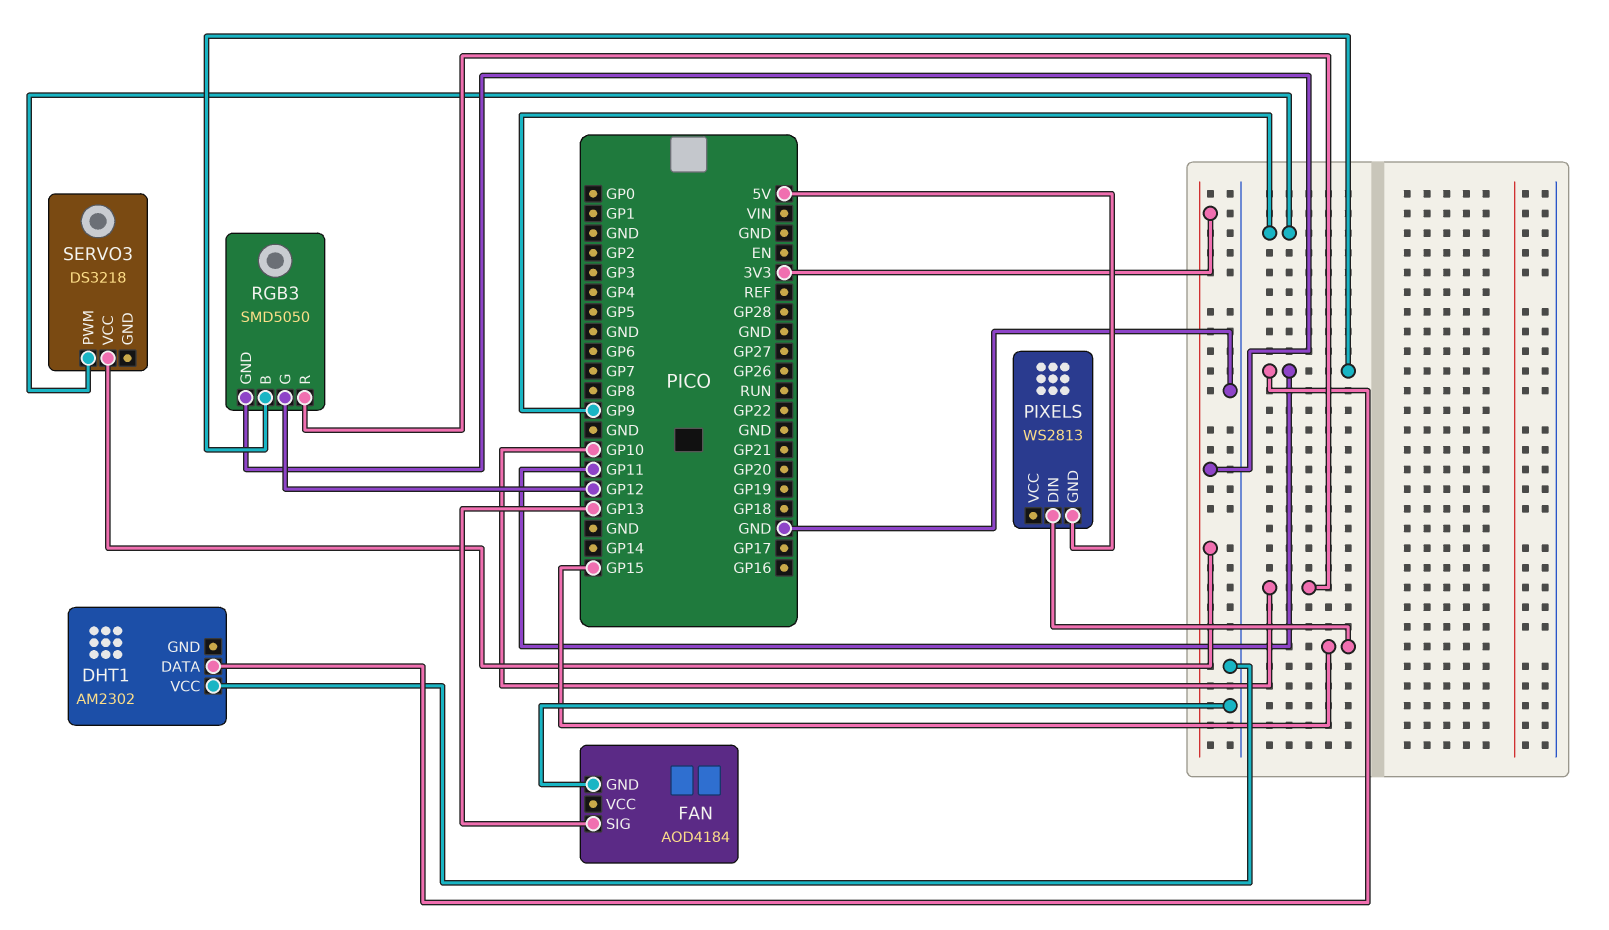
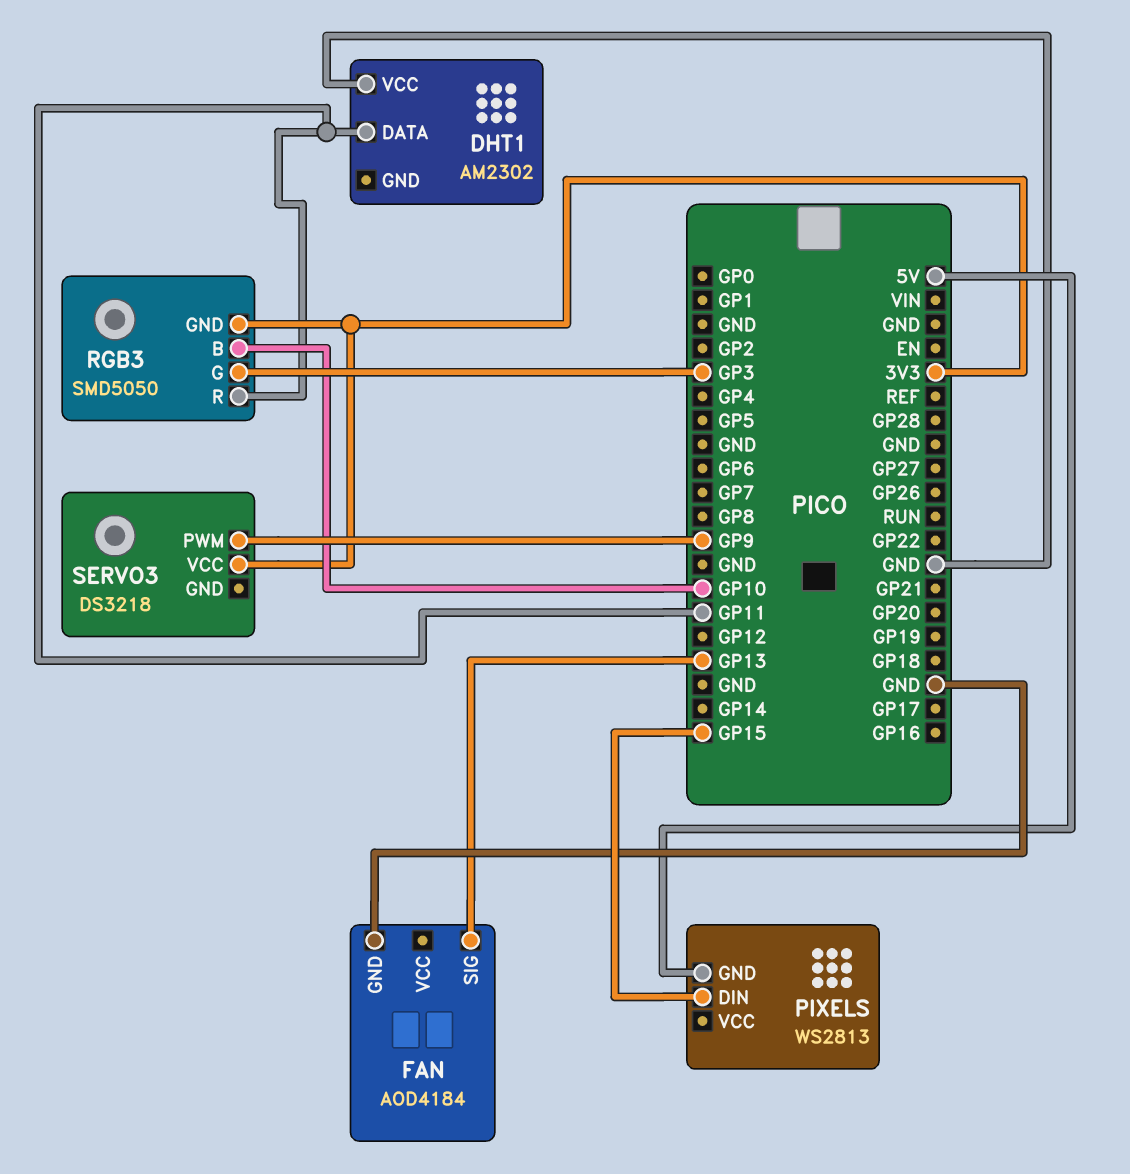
RGB3 pin B: GP11 -> GP10
RGB3 pin G: GP12 -> GP3
RGB3 pin R: GP10 -> GP11

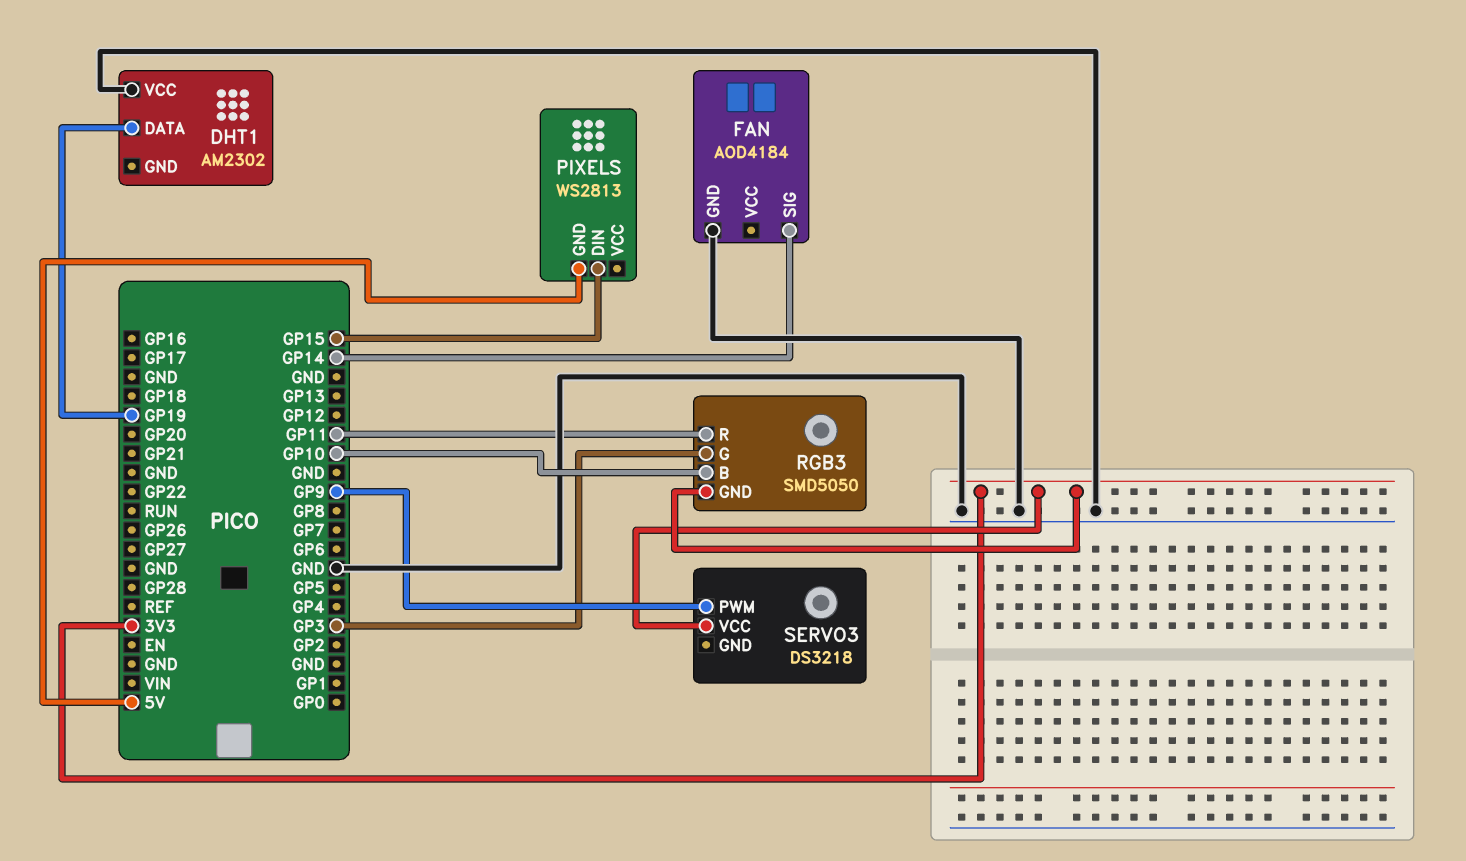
DHT1 pin DATA: GP11 -> GP19
FAN pin SIG: GP13 -> GP14

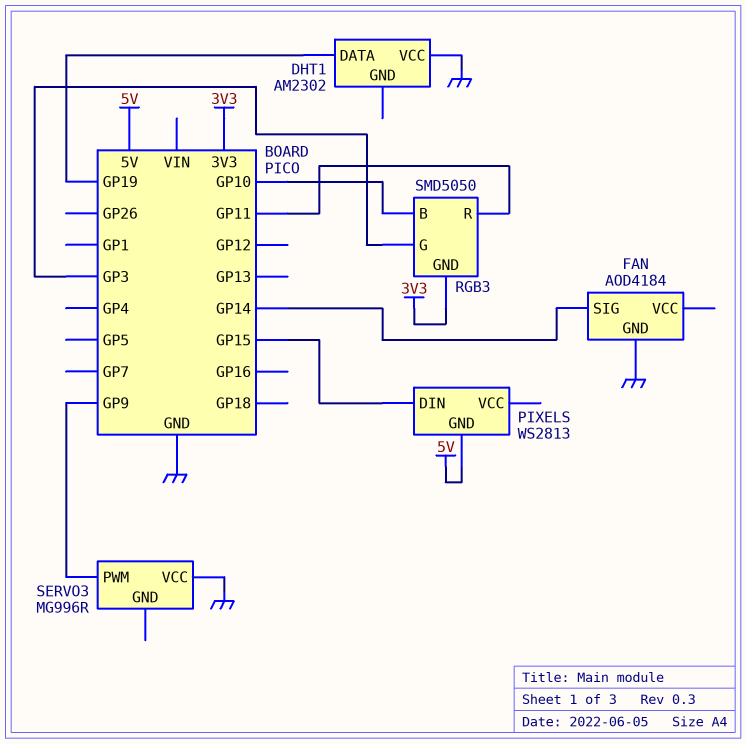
SERVO3: DS3218 -> MG996R
SERVO3 pin VCC: 3V3 -> GND

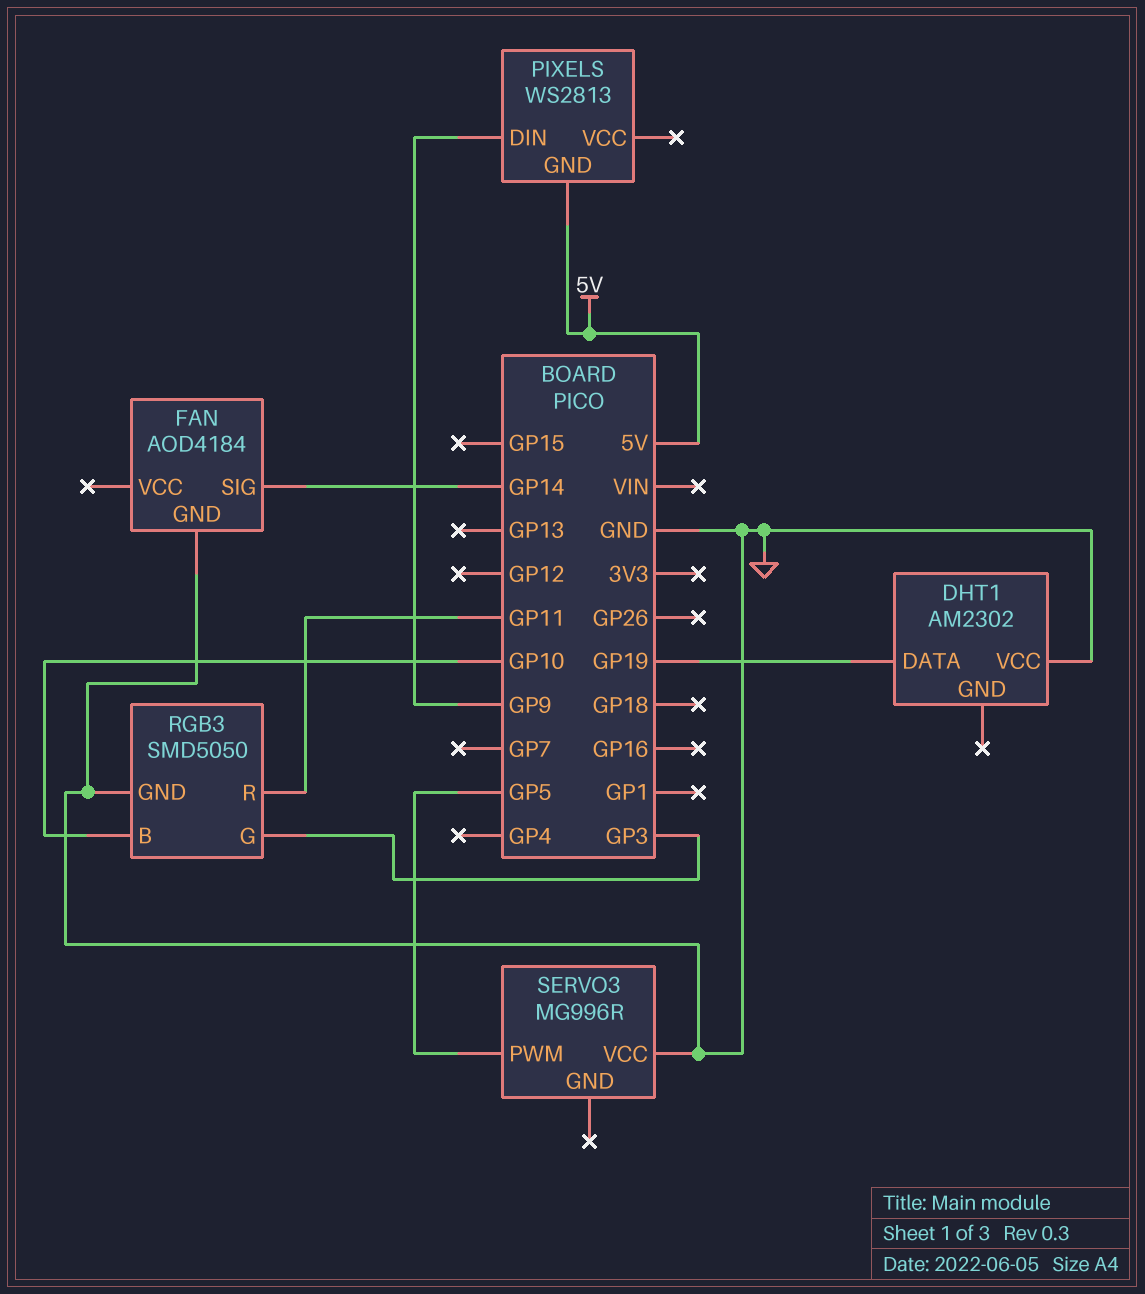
PIXELS pin DIN: GP15 -> GP9
RGB3 pin GND: 3V3 -> GND
SERVO3 pin PWM: GP9 -> GP5

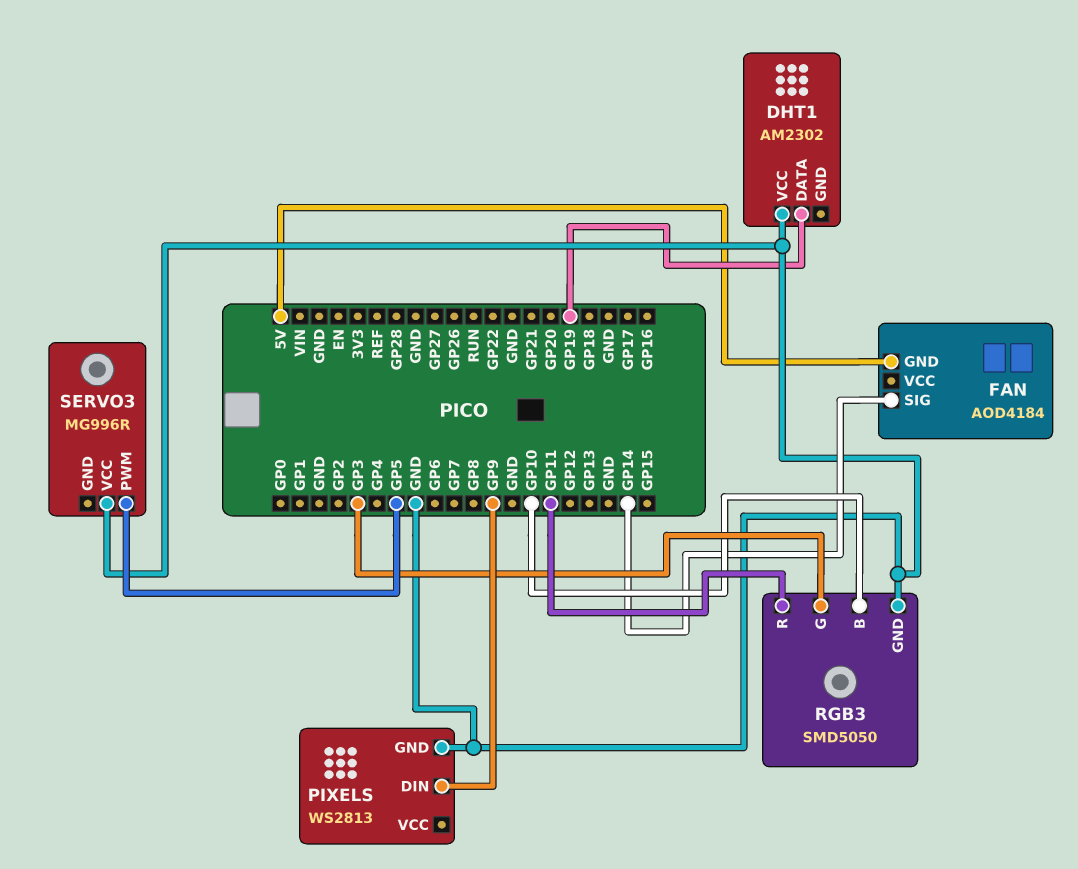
FAN pin GND: GND -> 5V
PIXELS pin GND: 5V -> GND

